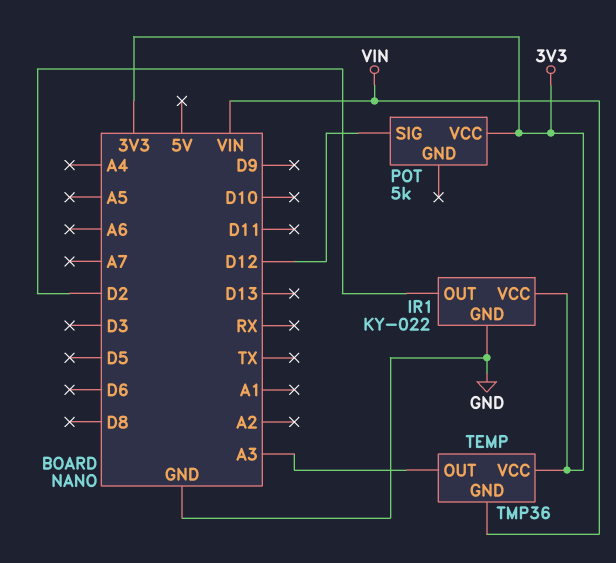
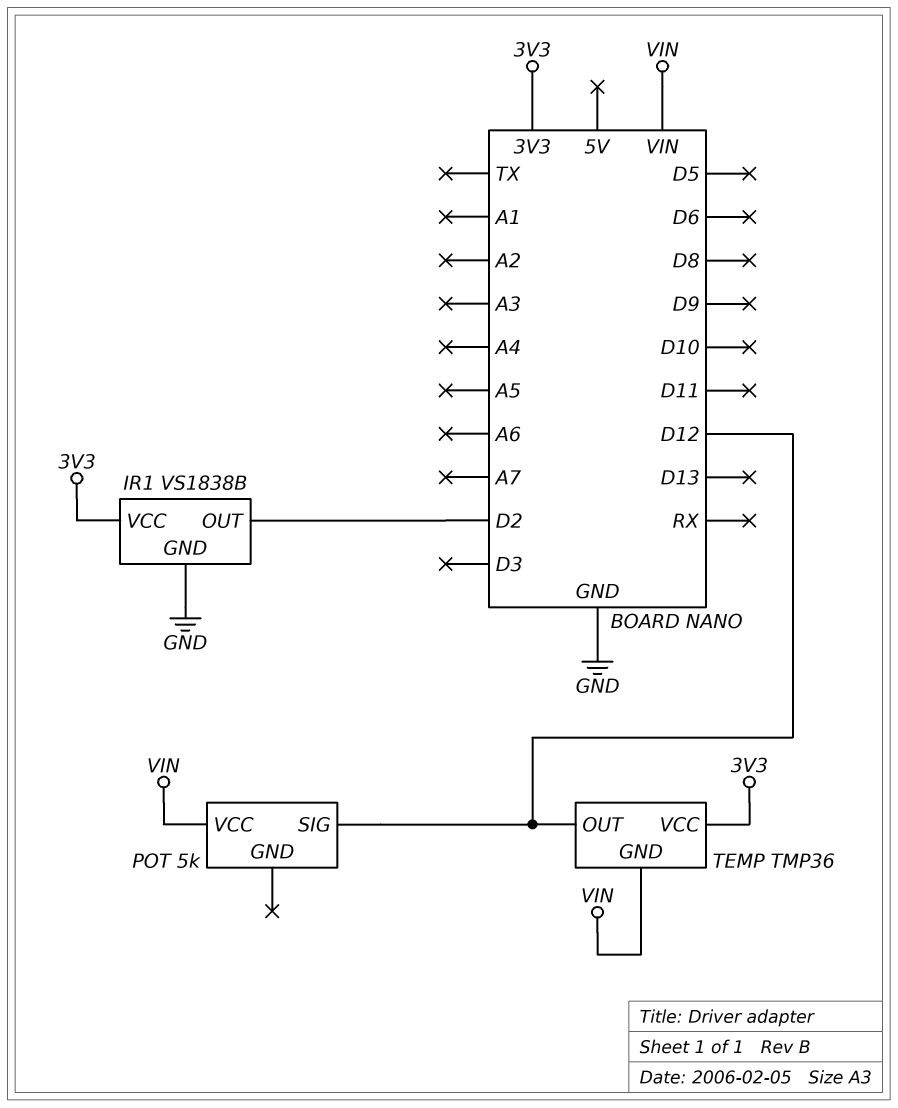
IR1: KY-022 -> VS1838B
POT pin VCC: 3V3 -> VIN
TEMP pin OUT: A3 -> D12

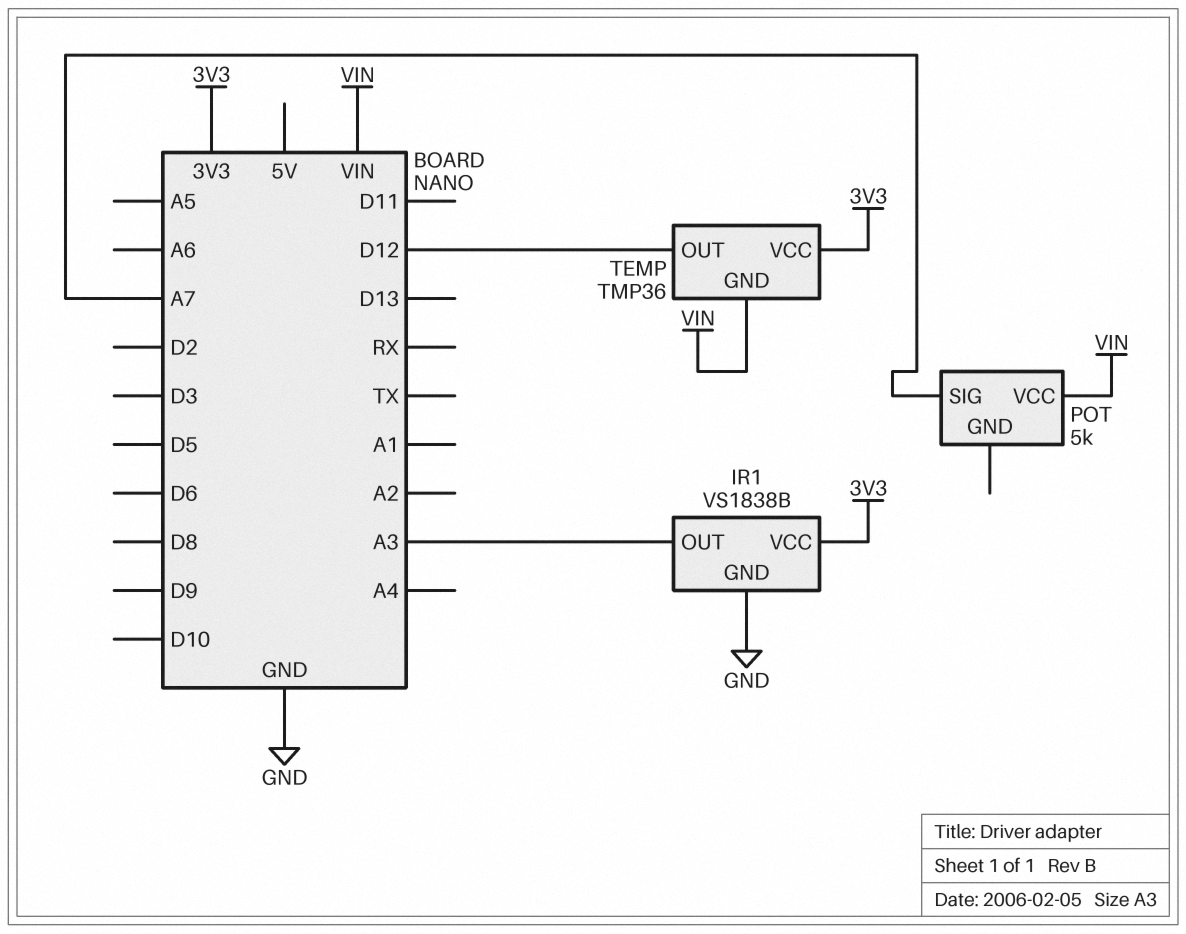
IR1 pin OUT: D2 -> A3
POT pin SIG: D12 -> A7

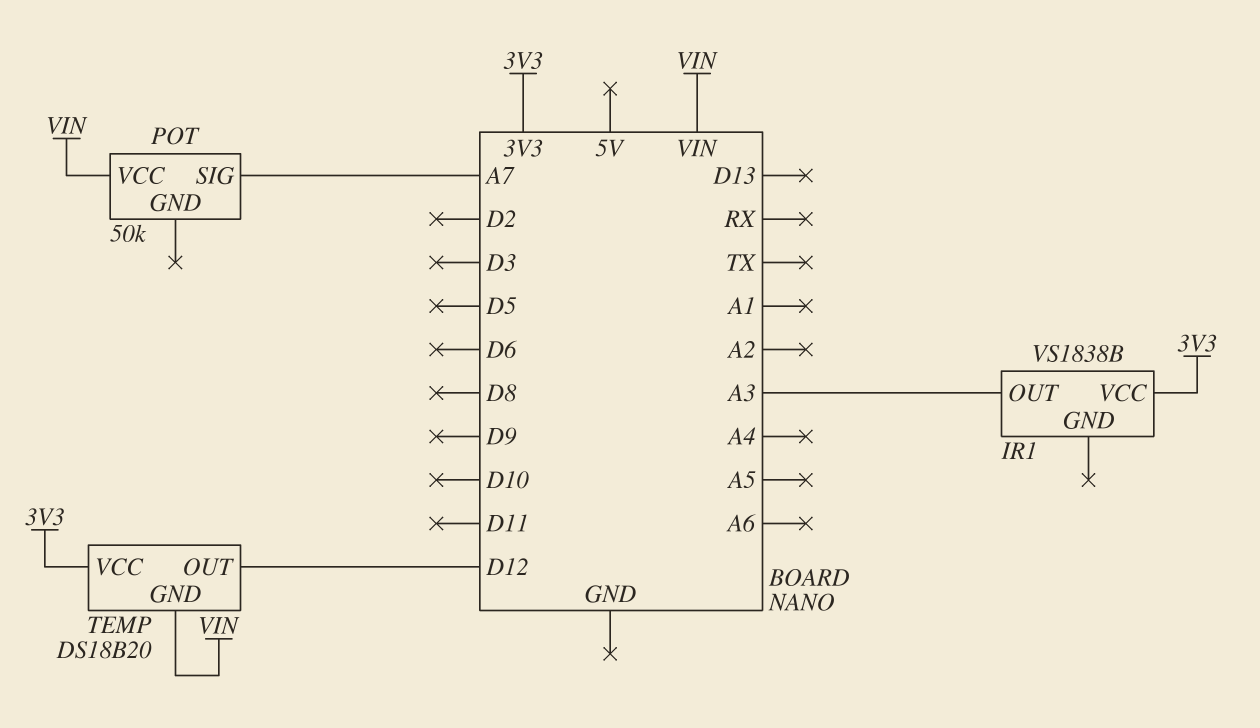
IR1 pin GND: GND -> none
POT: 5k -> 50k
TEMP: TMP36 -> DS18B20

